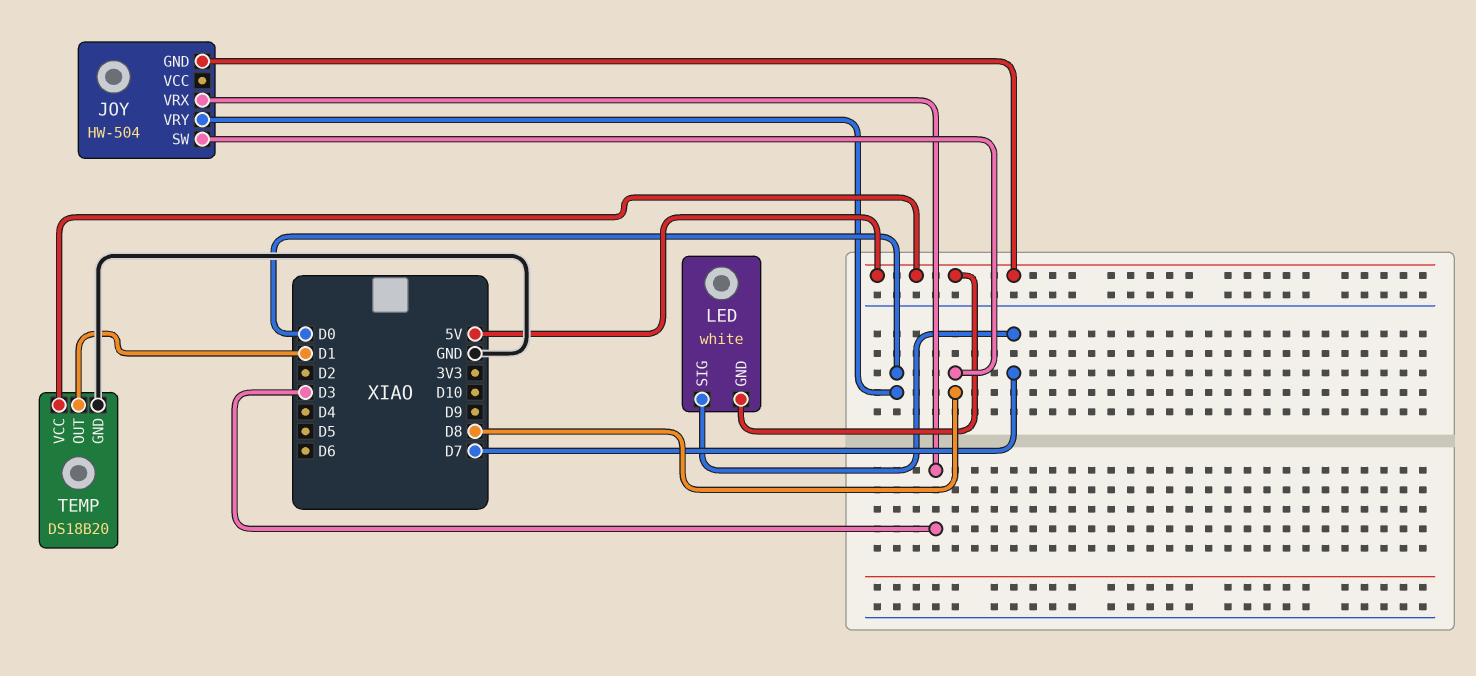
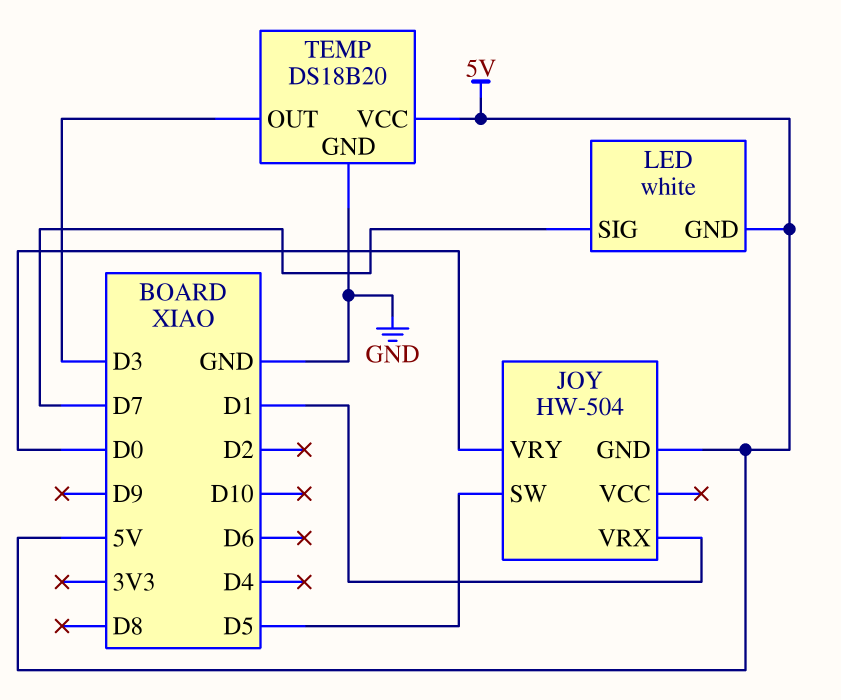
JOY pin SW: D8 -> D5
JOY pin VRX: D3 -> D1
TEMP pin OUT: D1 -> D3

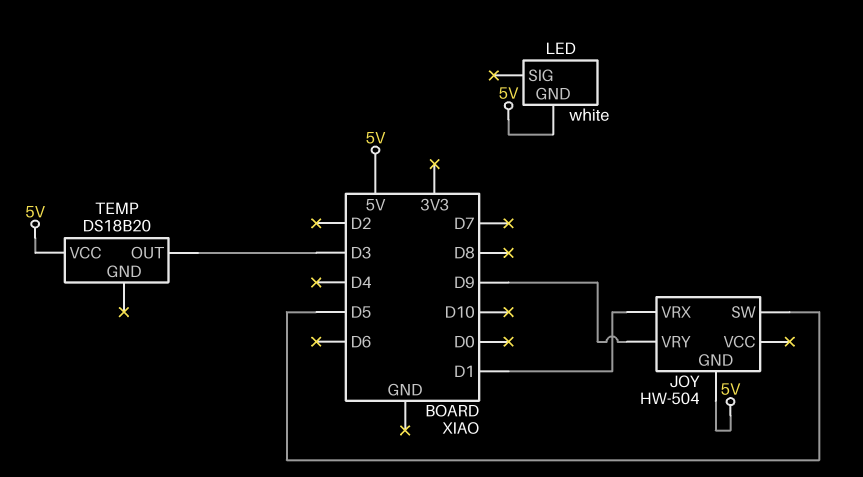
JOY pin VRY: D0 -> D9
LED pin SIG: D7 -> none
TEMP pin GND: GND -> none

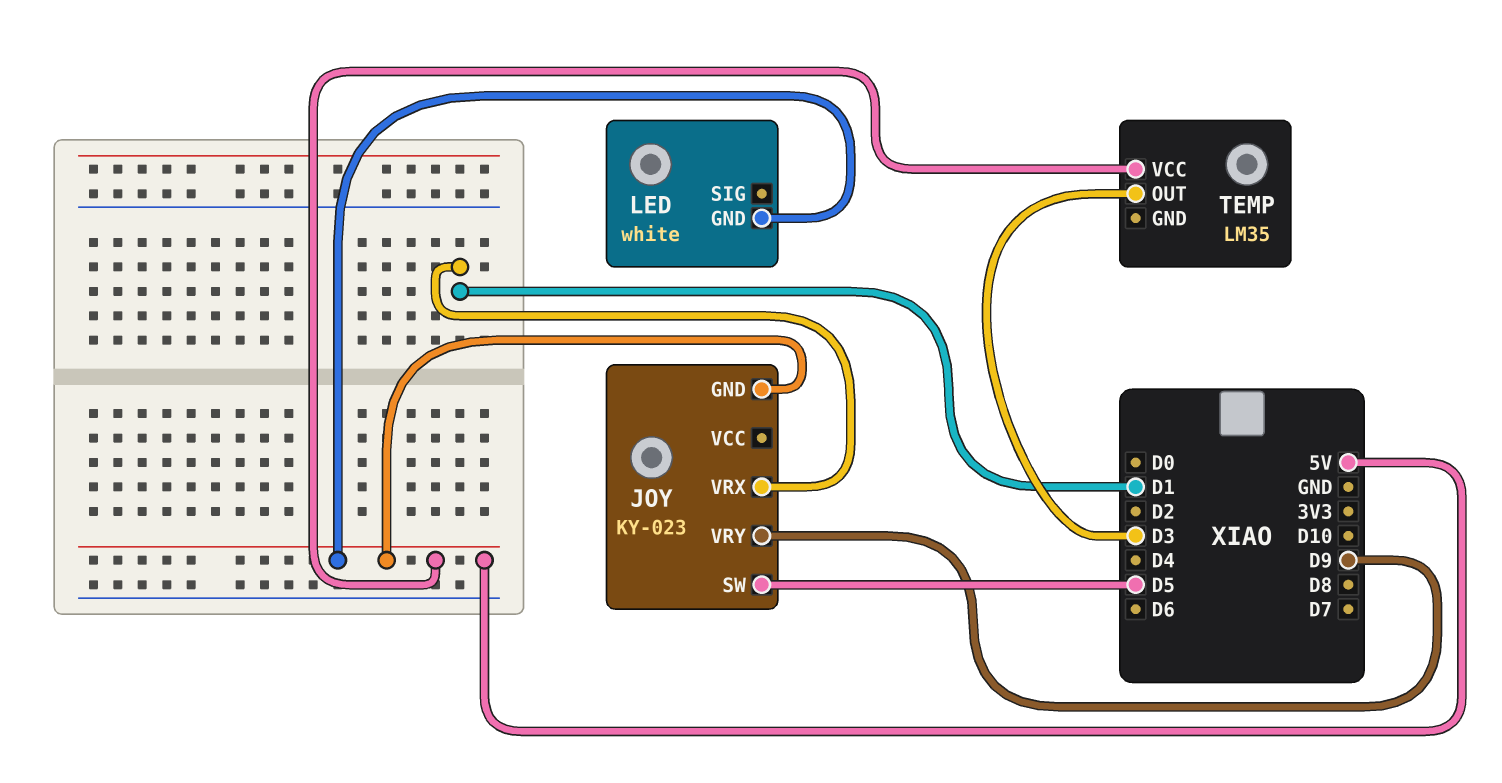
JOY: HW-504 -> KY-023
TEMP: DS18B20 -> LM35

